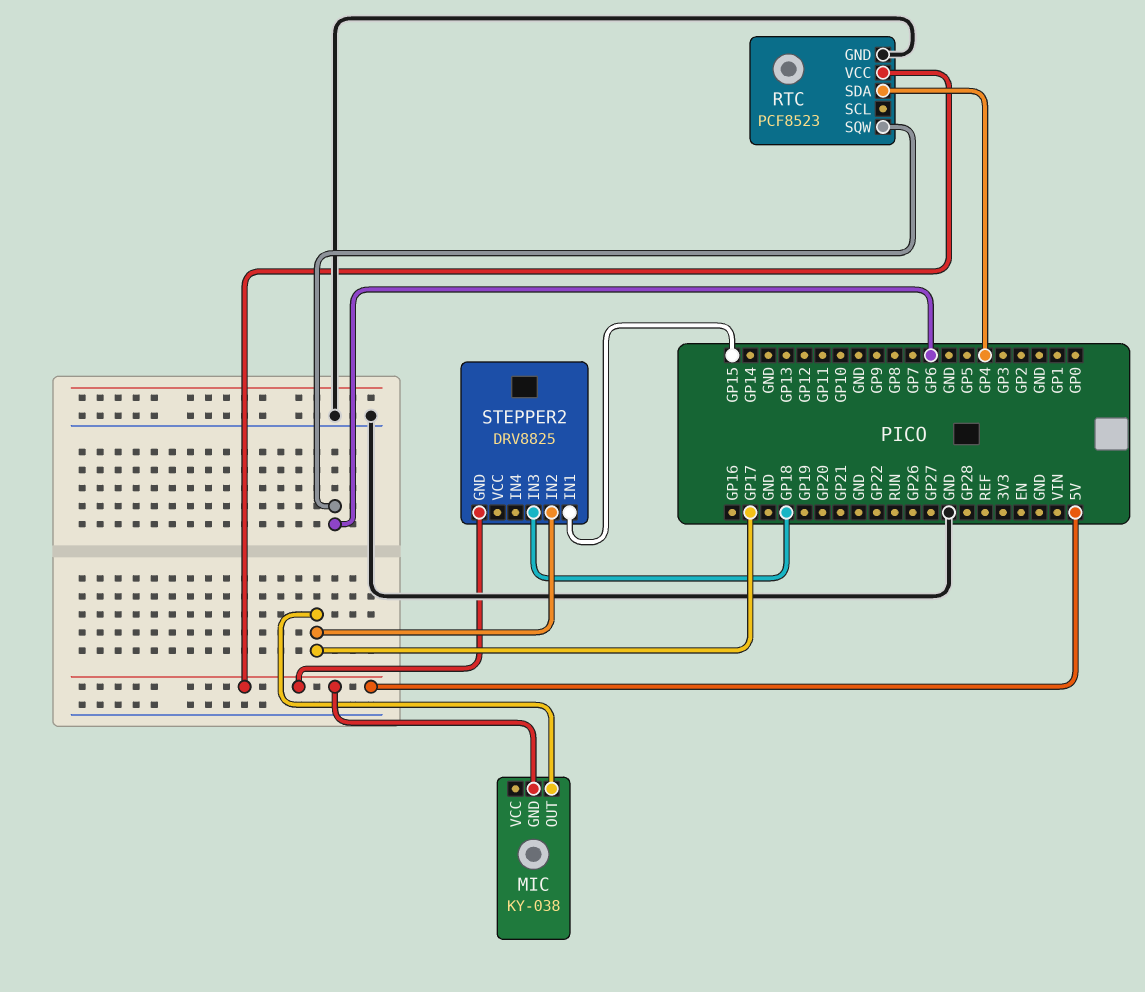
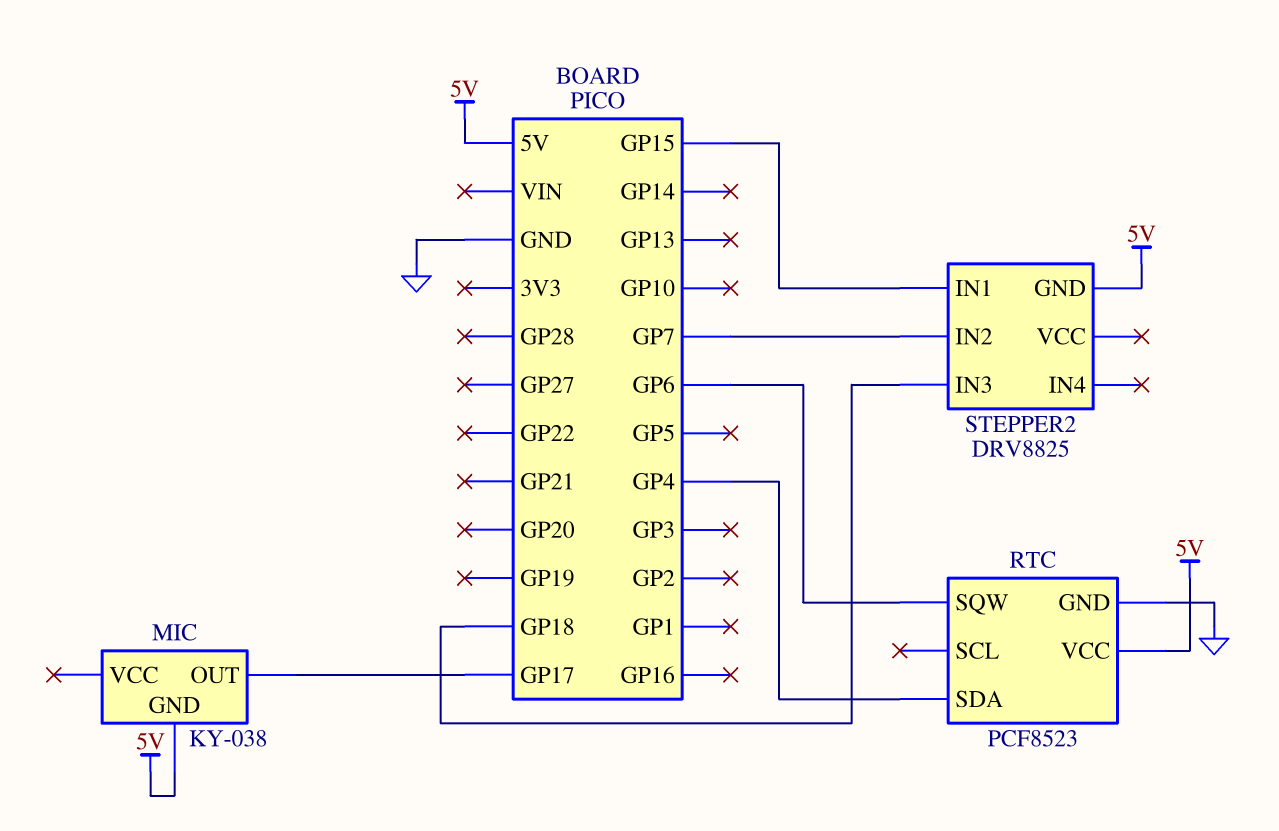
STEPPER2 pin IN2: GP17 -> GP7

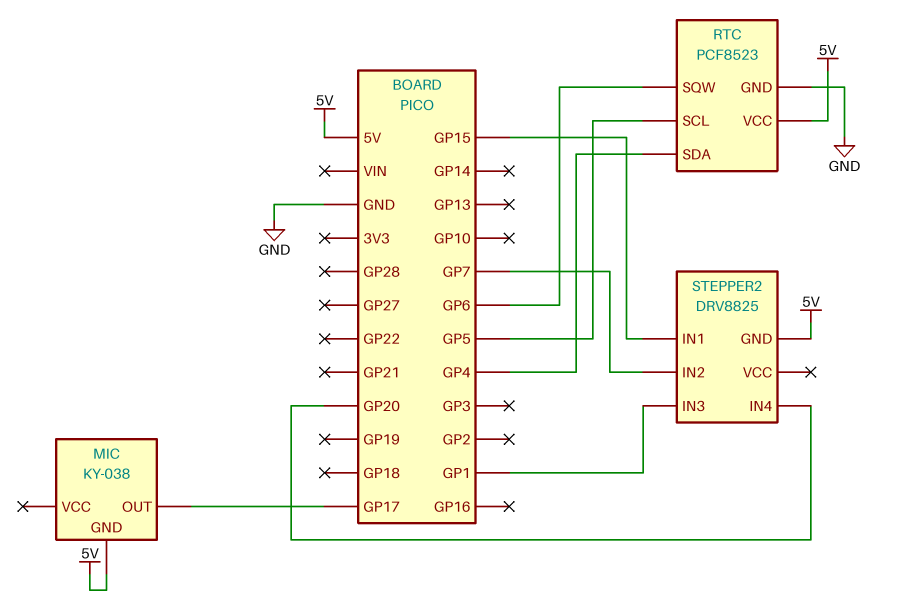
RTC pin SCL: none -> GP5
STEPPER2 pin IN3: GP18 -> GP1
STEPPER2 pin IN4: none -> GP20

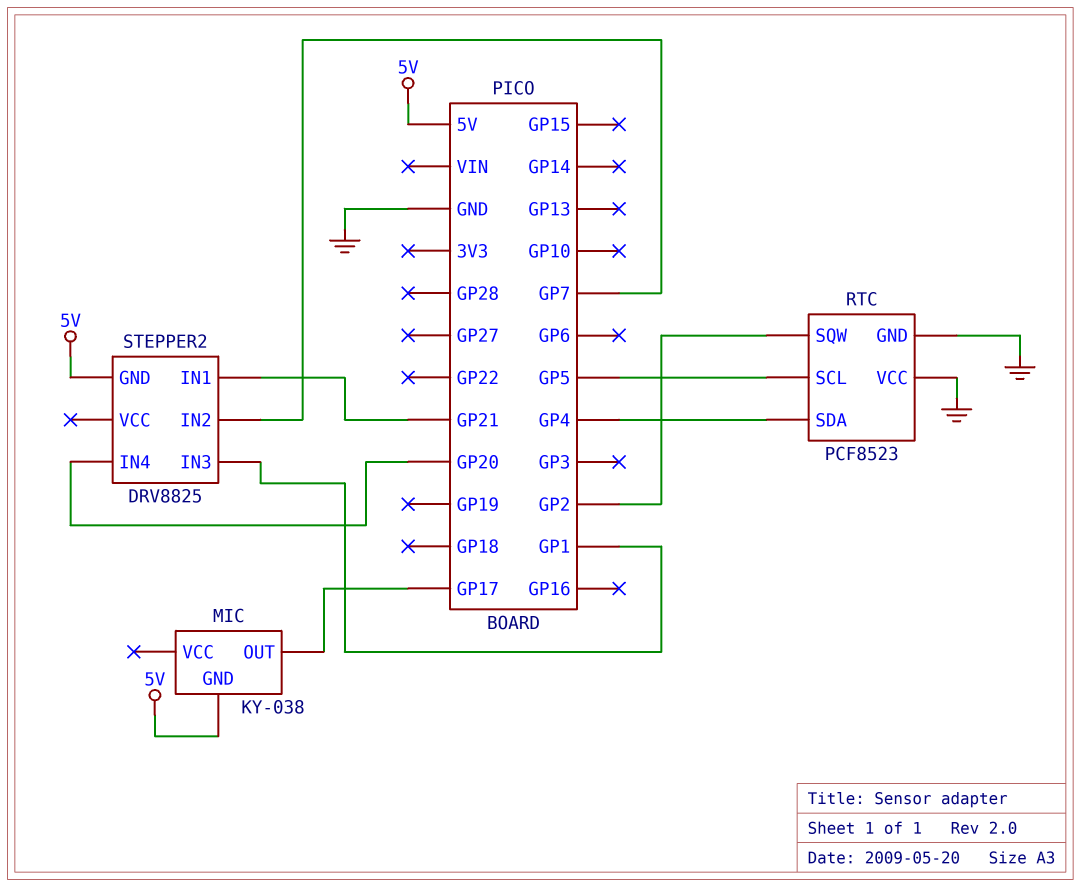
RTC pin SQW: GP6 -> GP2
RTC pin VCC: 5V -> GND
STEPPER2 pin IN1: GP15 -> GP21

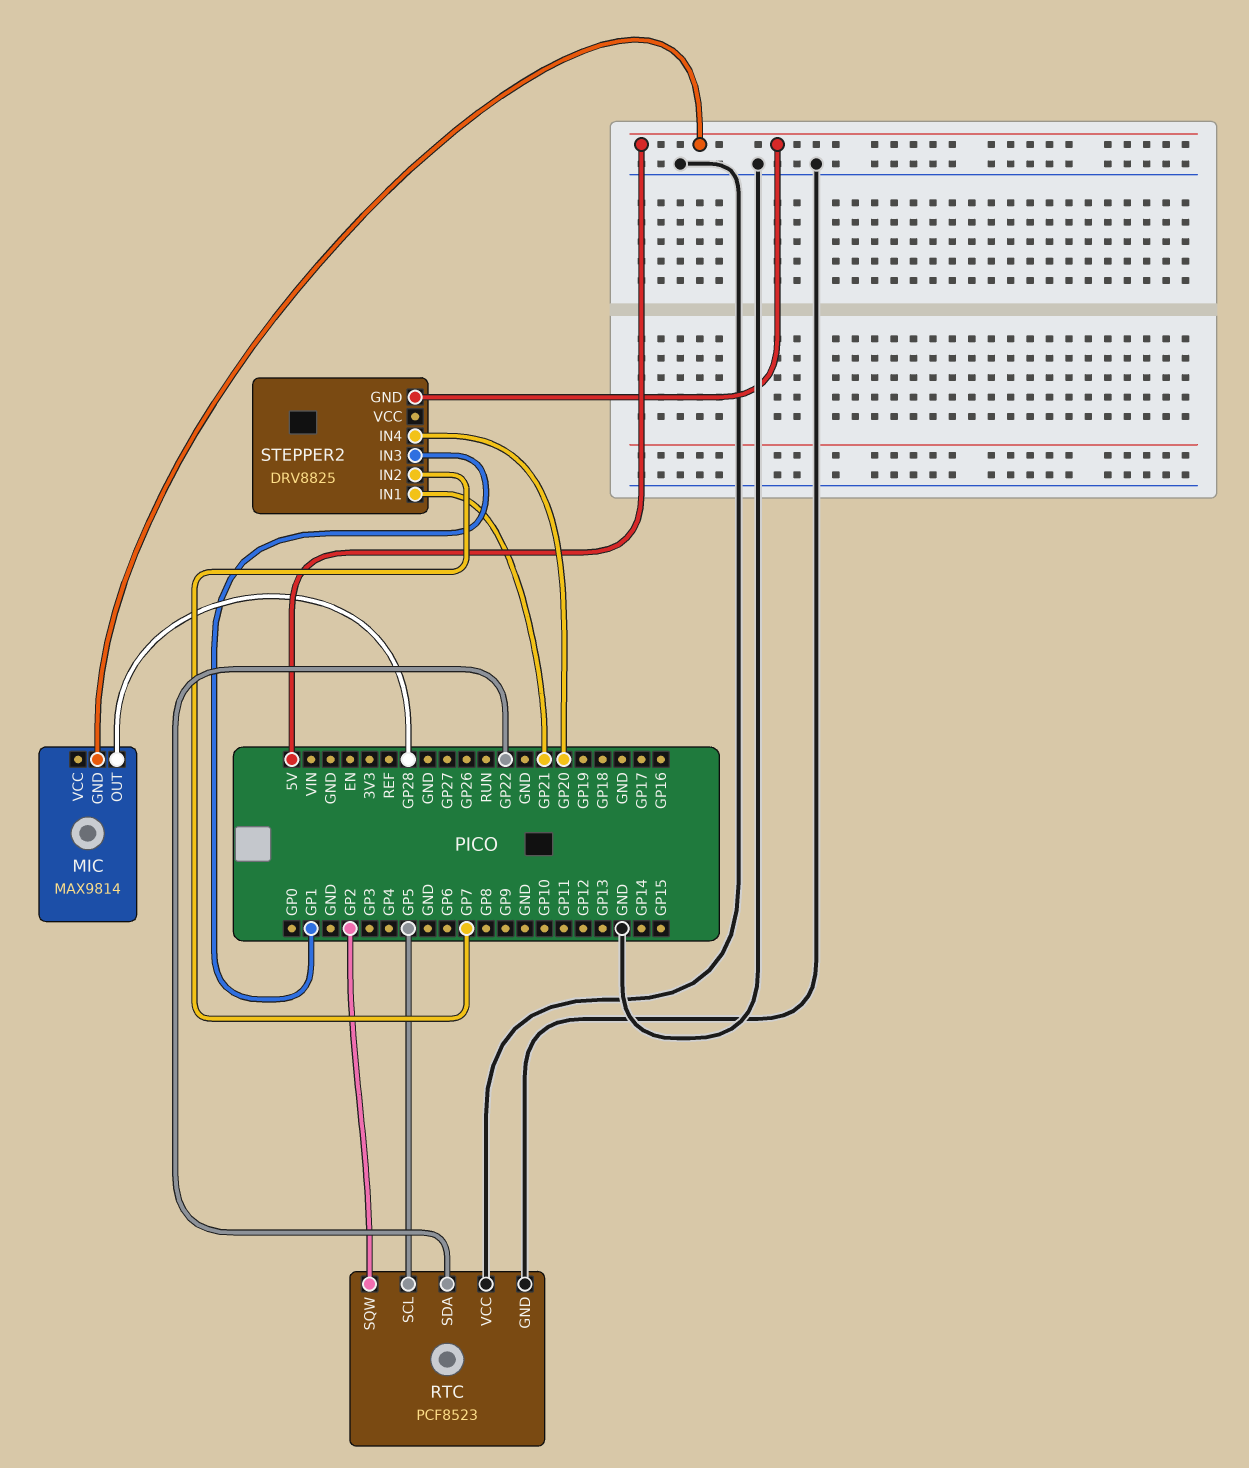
MIC: KY-038 -> MAX9814
MIC pin OUT: GP17 -> GP28
RTC pin SDA: GP4 -> GP22

